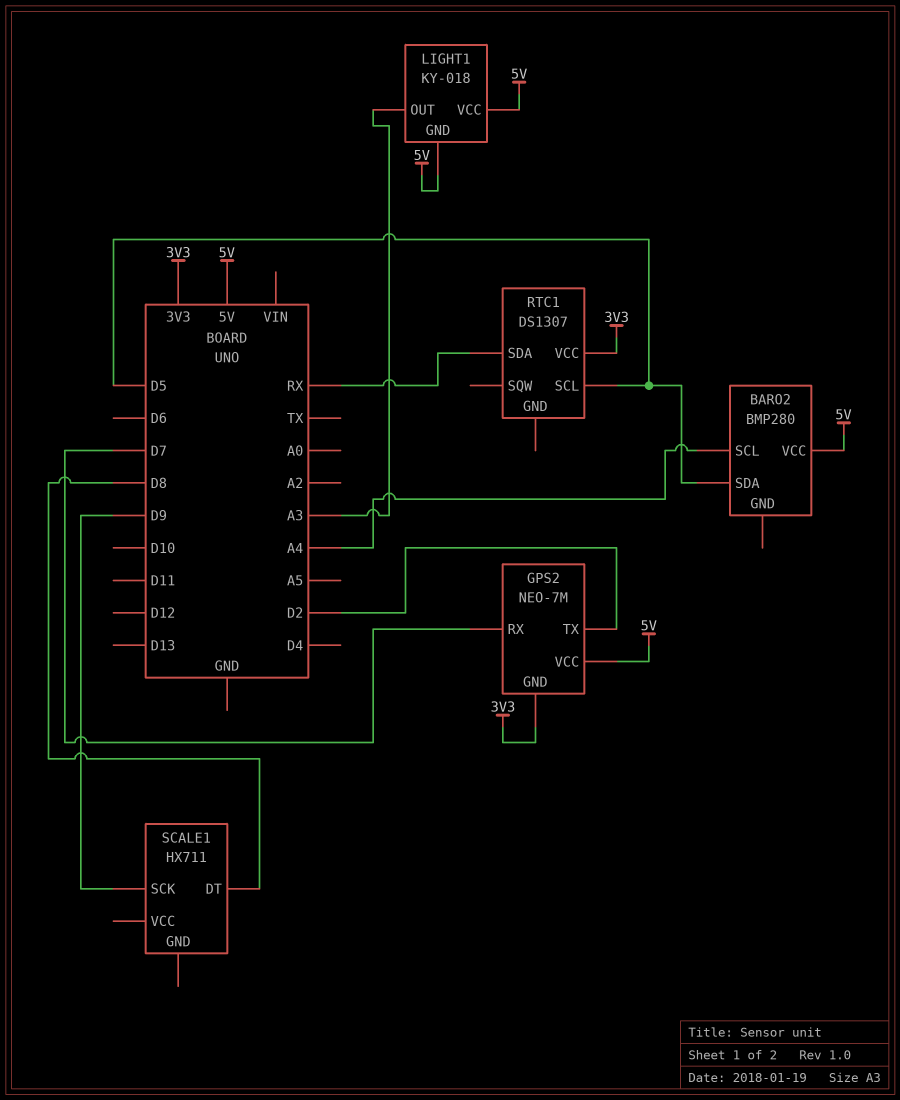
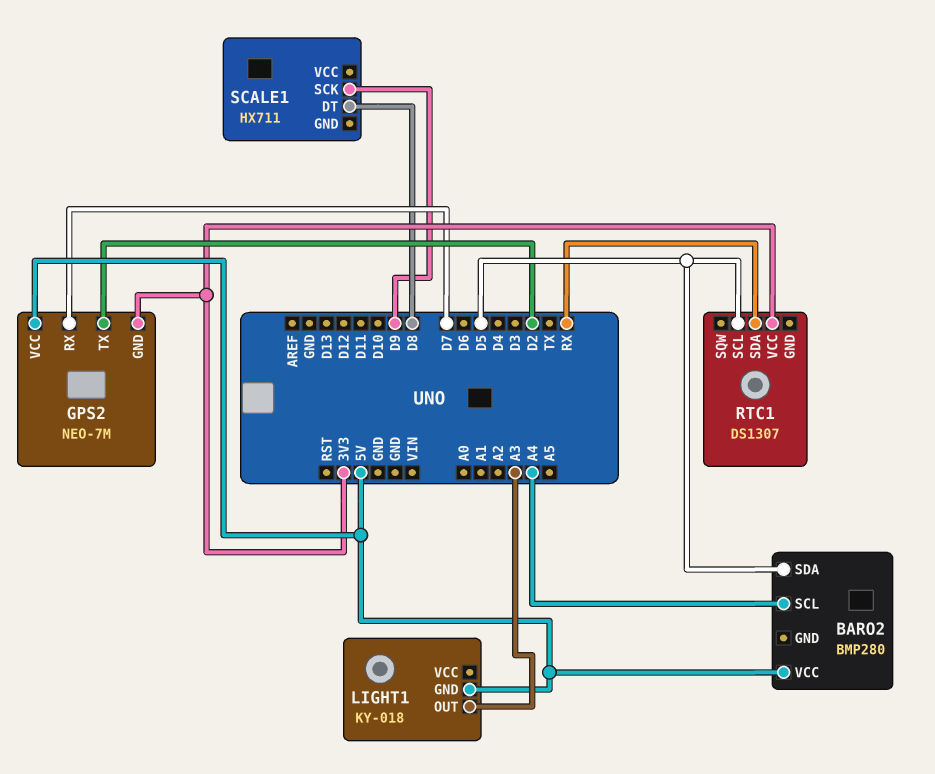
LIGHT1 pin VCC: 5V -> none

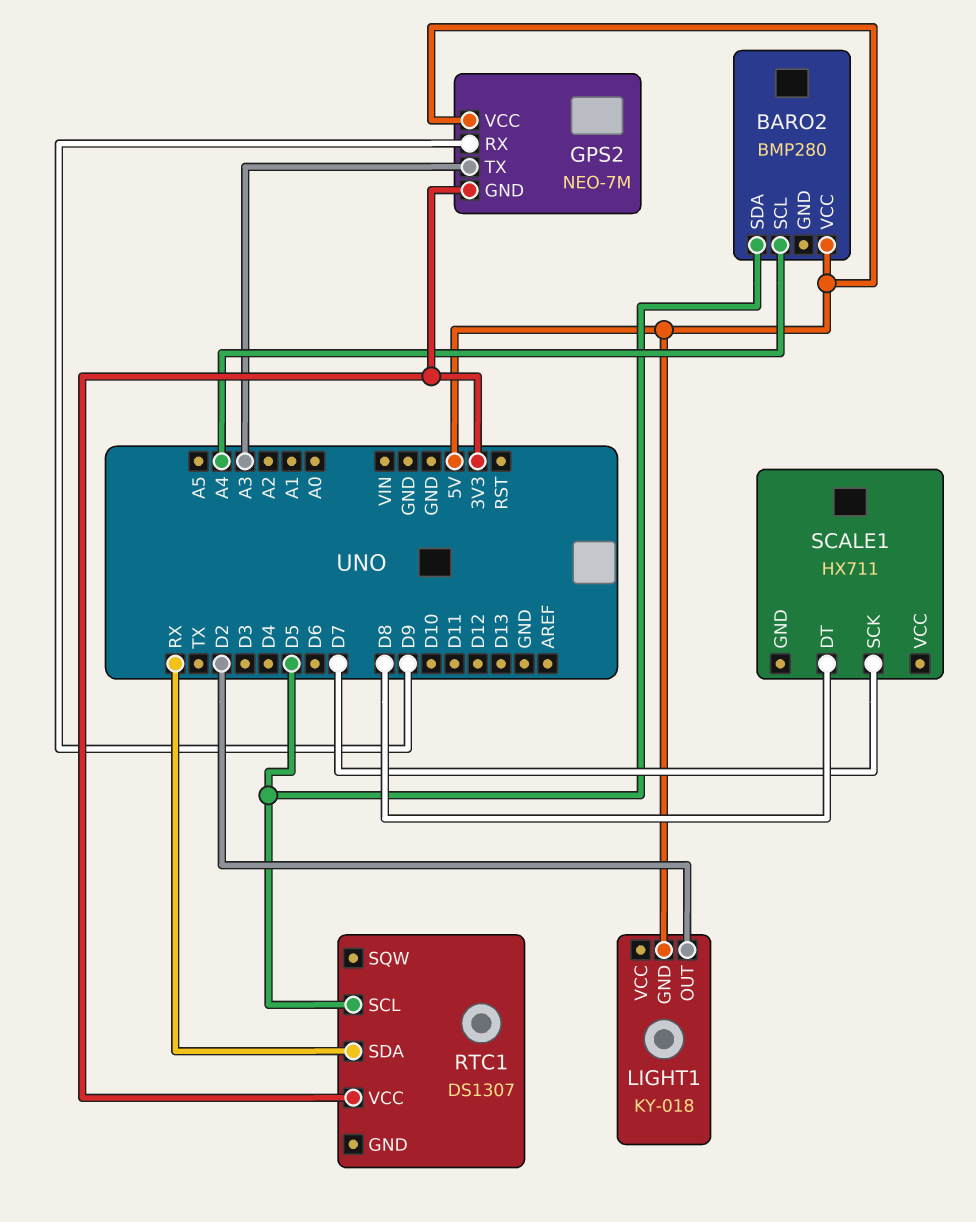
GPS2 pin RX: D7 -> D9
GPS2 pin TX: D2 -> A3
LIGHT1 pin OUT: A3 -> D2
SCALE1 pin SCK: D9 -> D7

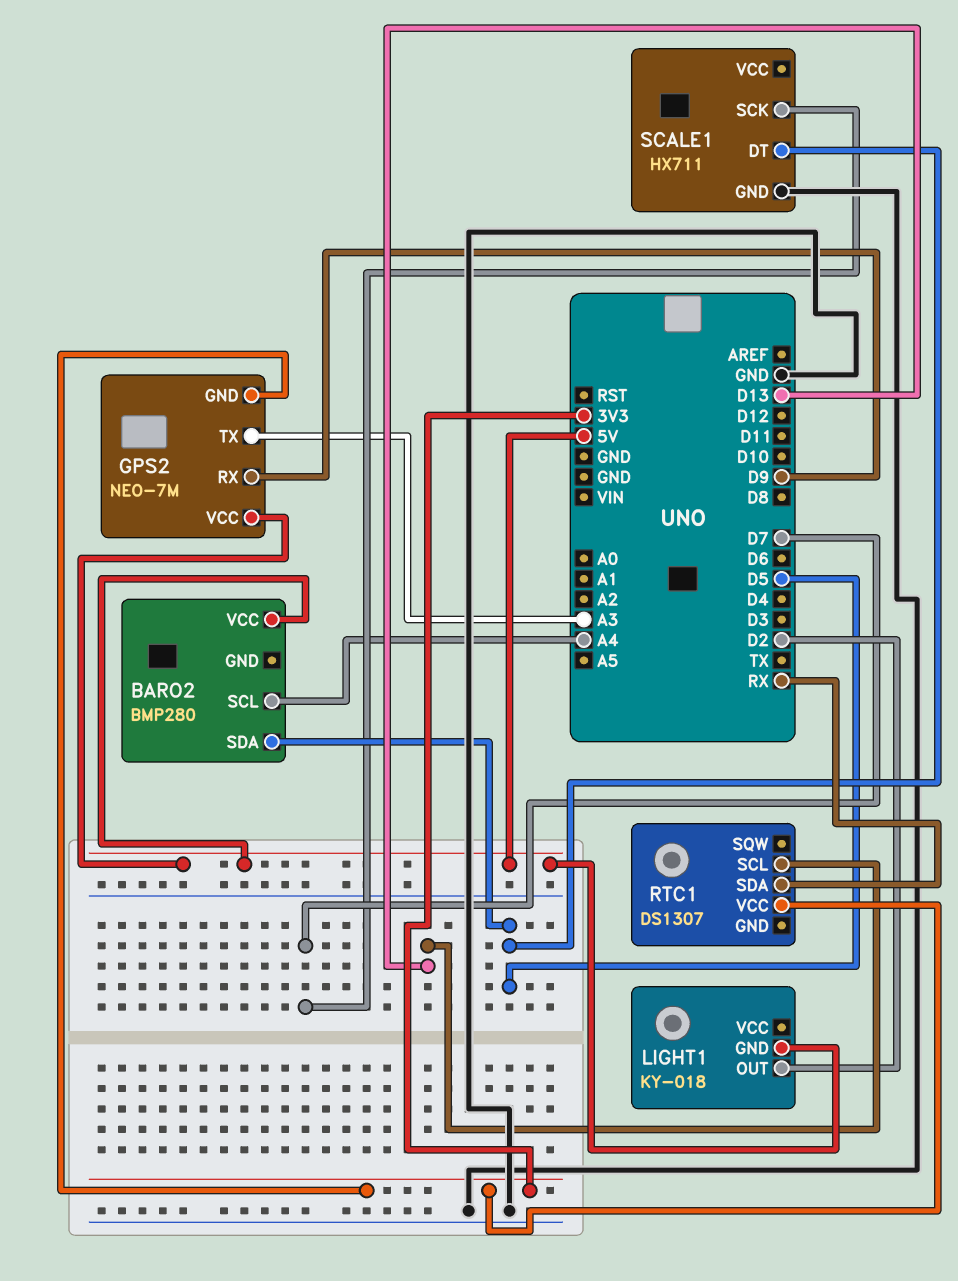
RTC1 pin SCL: D5 -> D13
SCALE1 pin DT: D8 -> D5
SCALE1 pin GND: none -> GND

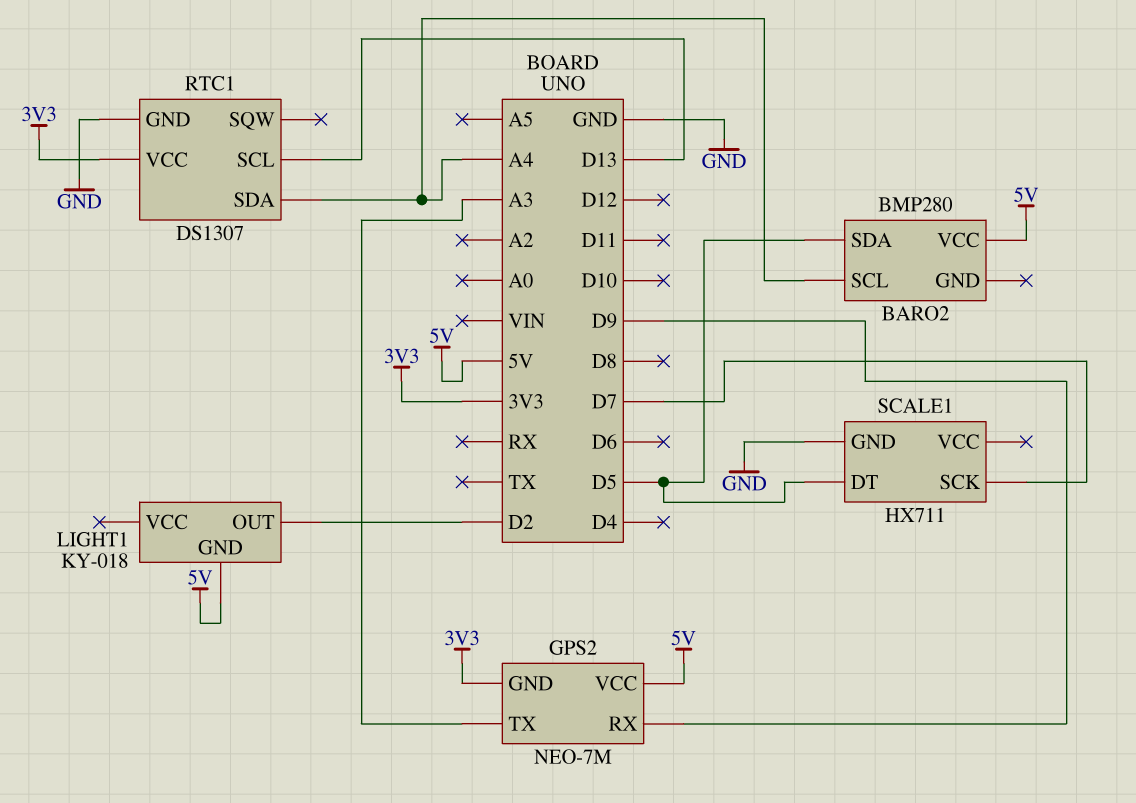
RTC1 pin GND: none -> GND
RTC1 pin SDA: RX -> A4

